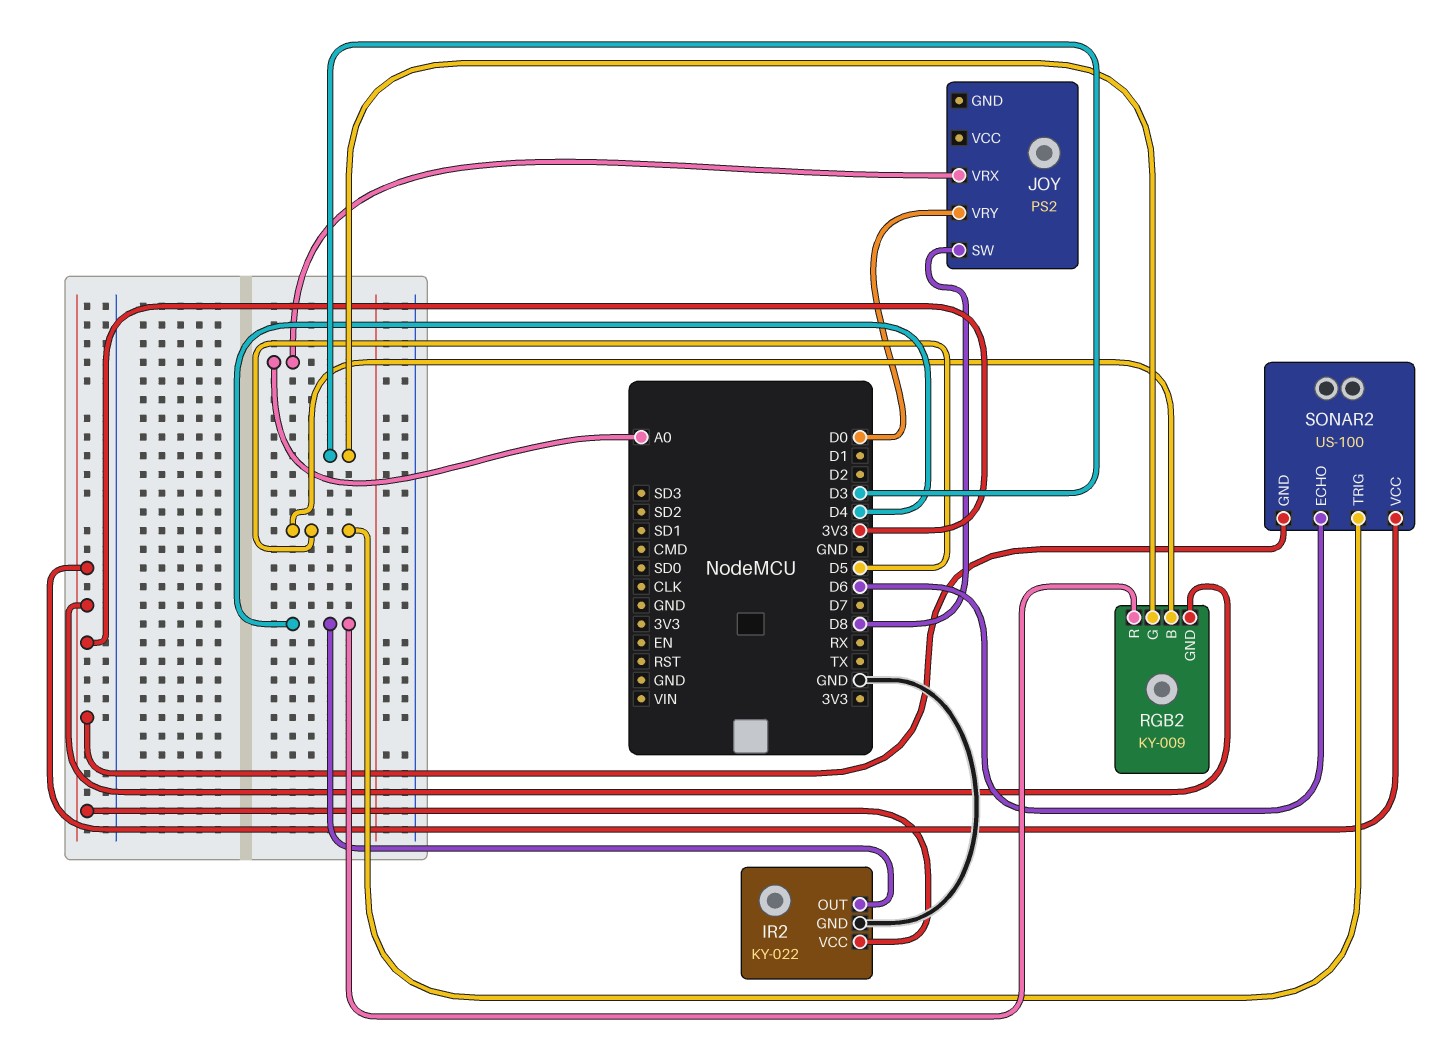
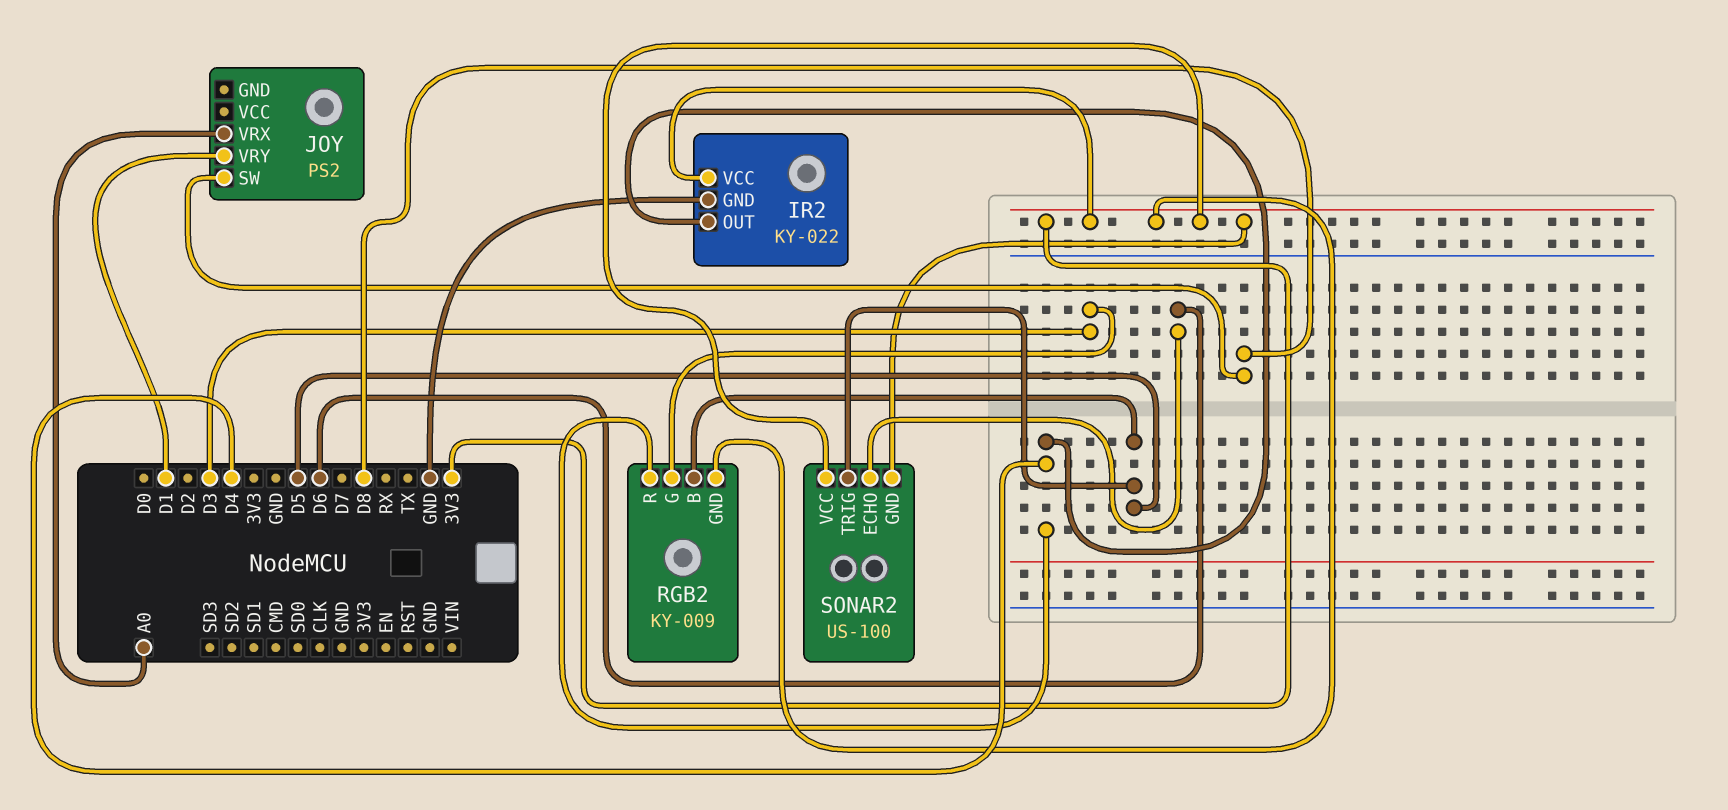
JOY pin VRY: D0 -> D1

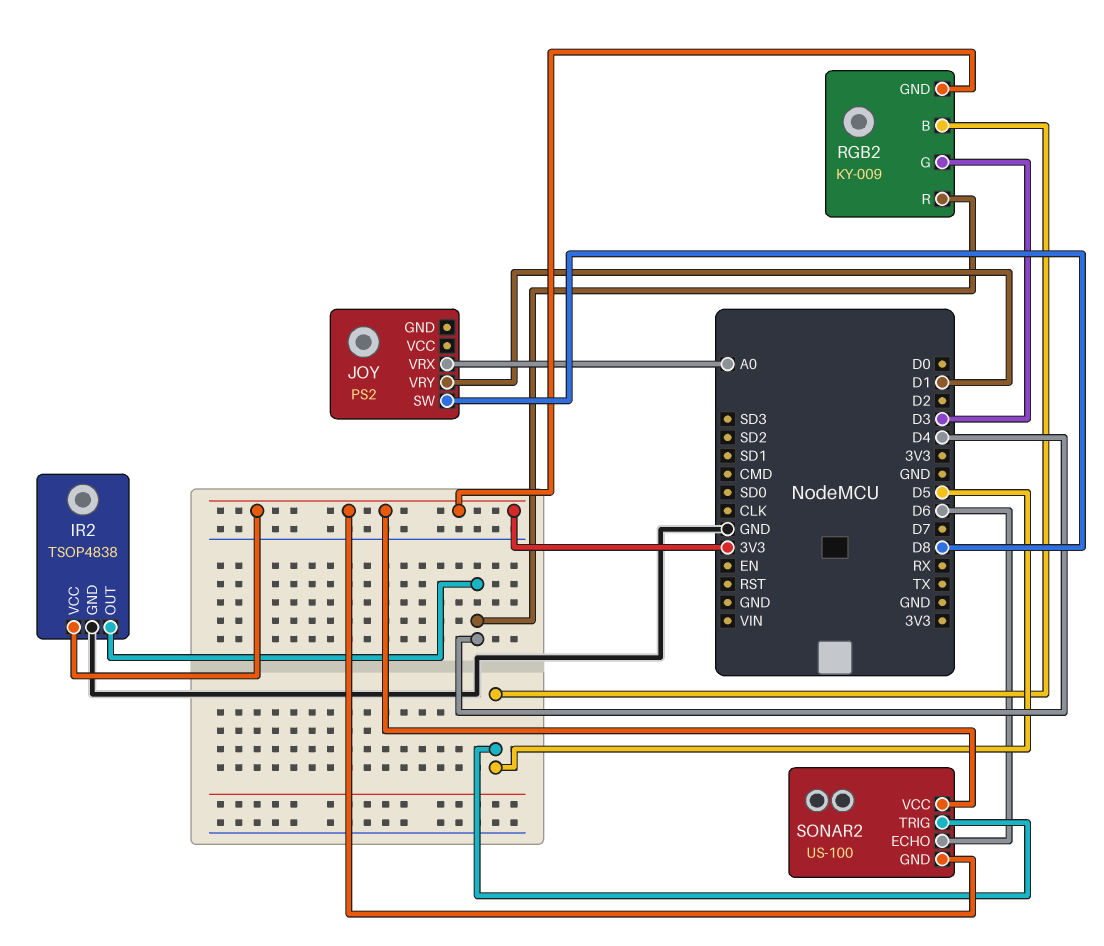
IR2: KY-022 -> TSOP4838

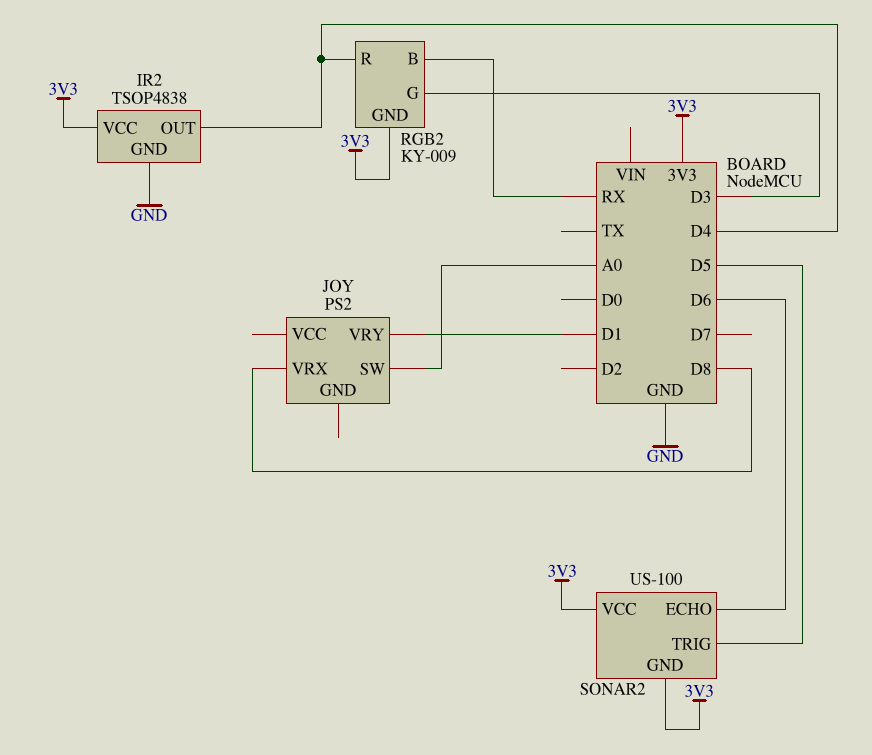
JOY pin SW: D8 -> A0
JOY pin VRX: A0 -> D8
RGB2 pin B: D5 -> RX

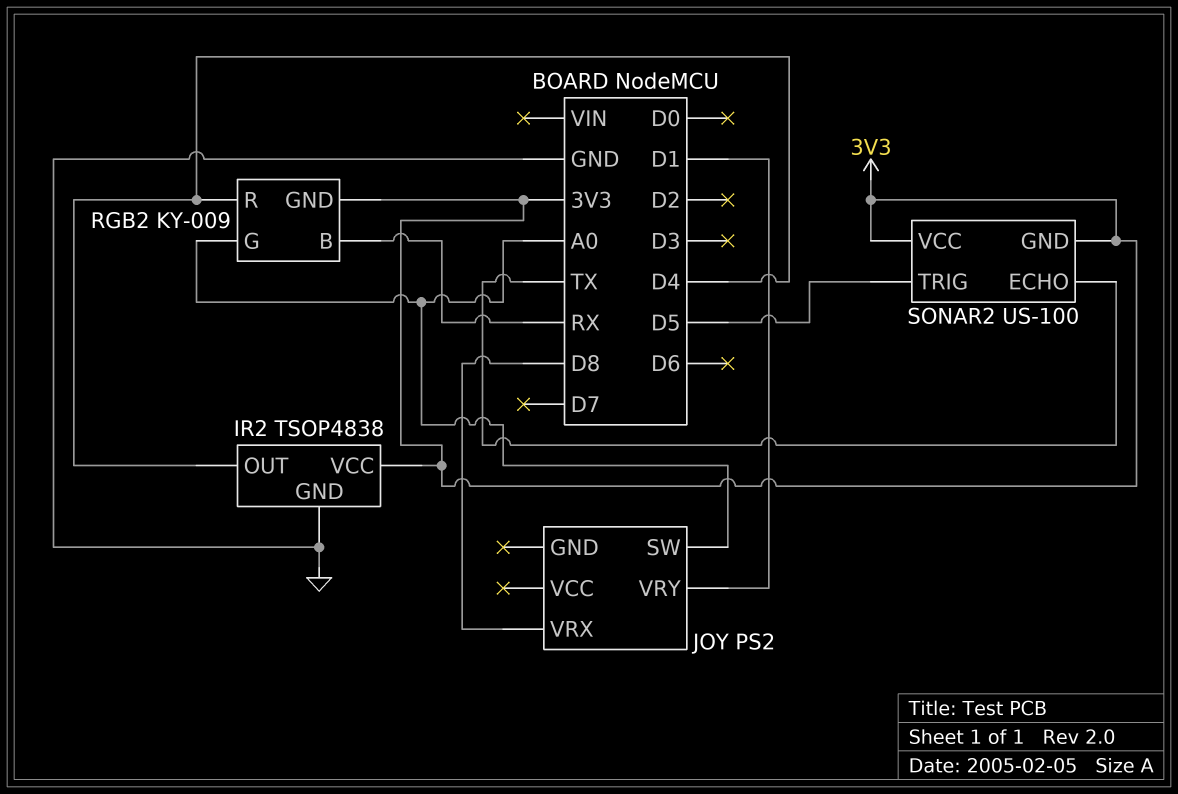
RGB2 pin G: D3 -> A0
SONAR2 pin ECHO: D6 -> TX

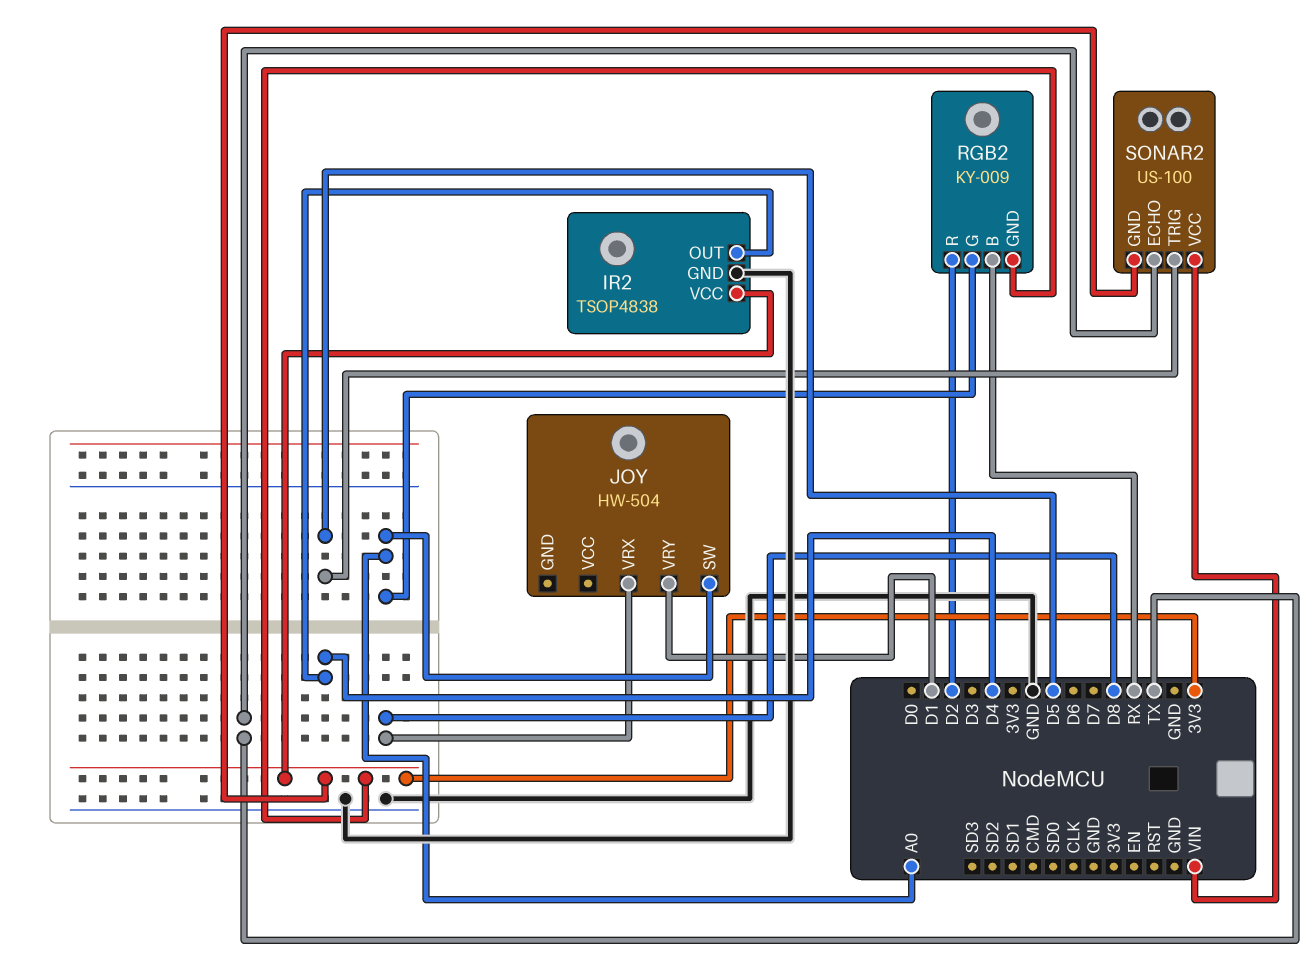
JOY: PS2 -> HW-504
RGB2 pin R: D4 -> D2
SONAR2 pin VCC: 3V3 -> VIN

